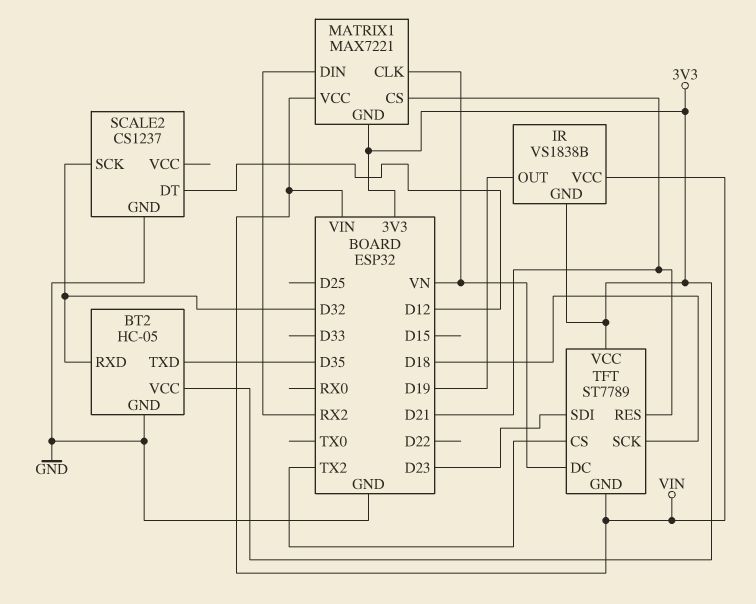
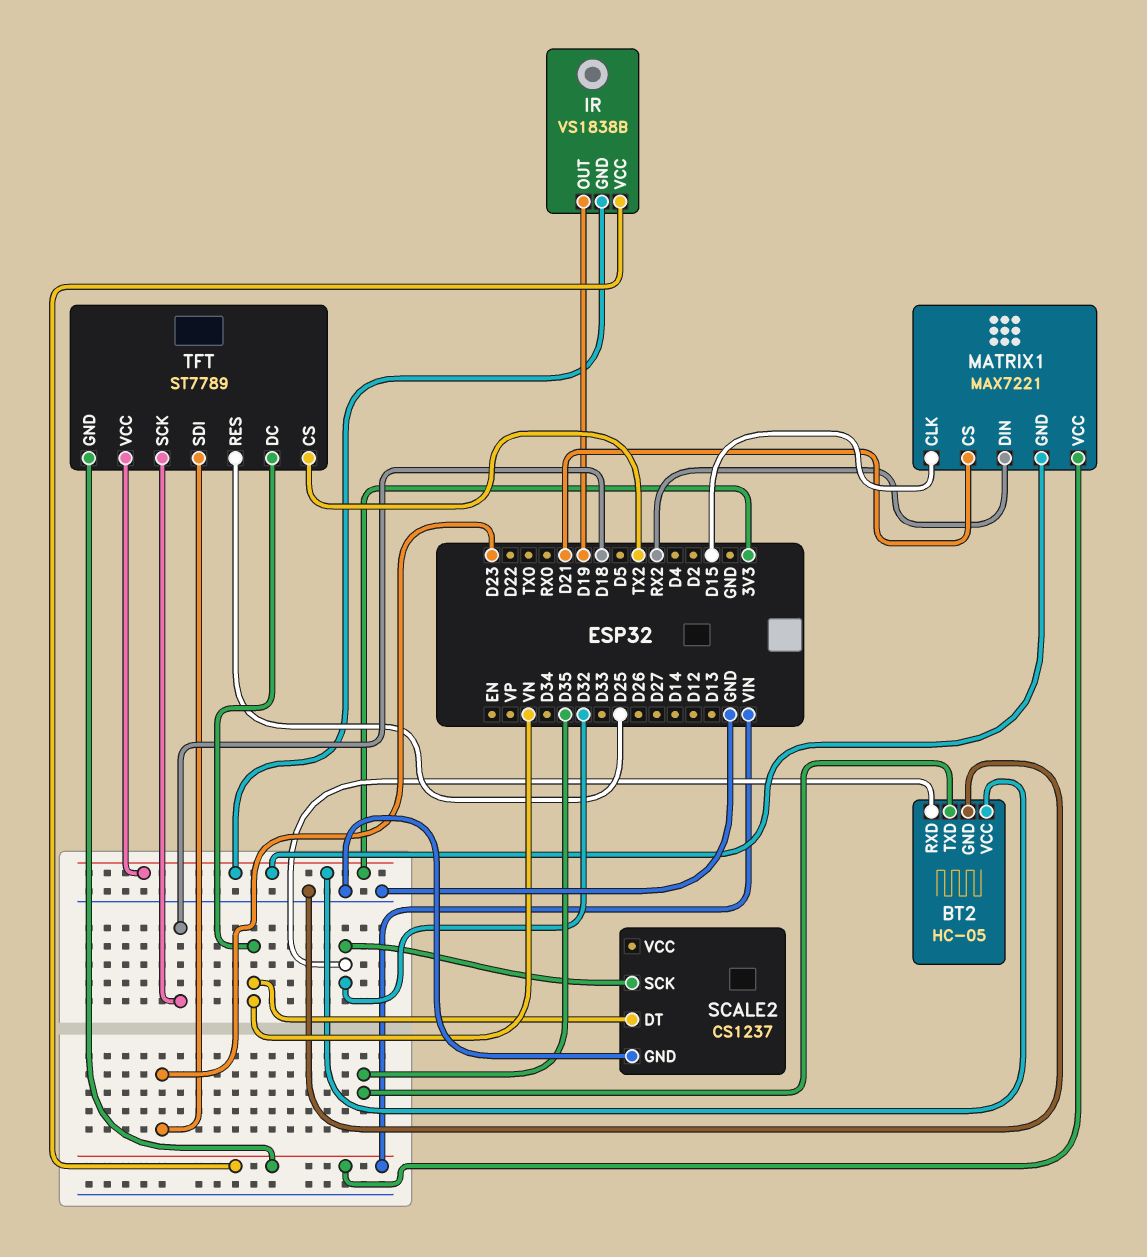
MATRIX1 pin CLK: VN -> D15
SCALE2 pin DT: D12 -> VN
TFT pin RES: D21 -> D25

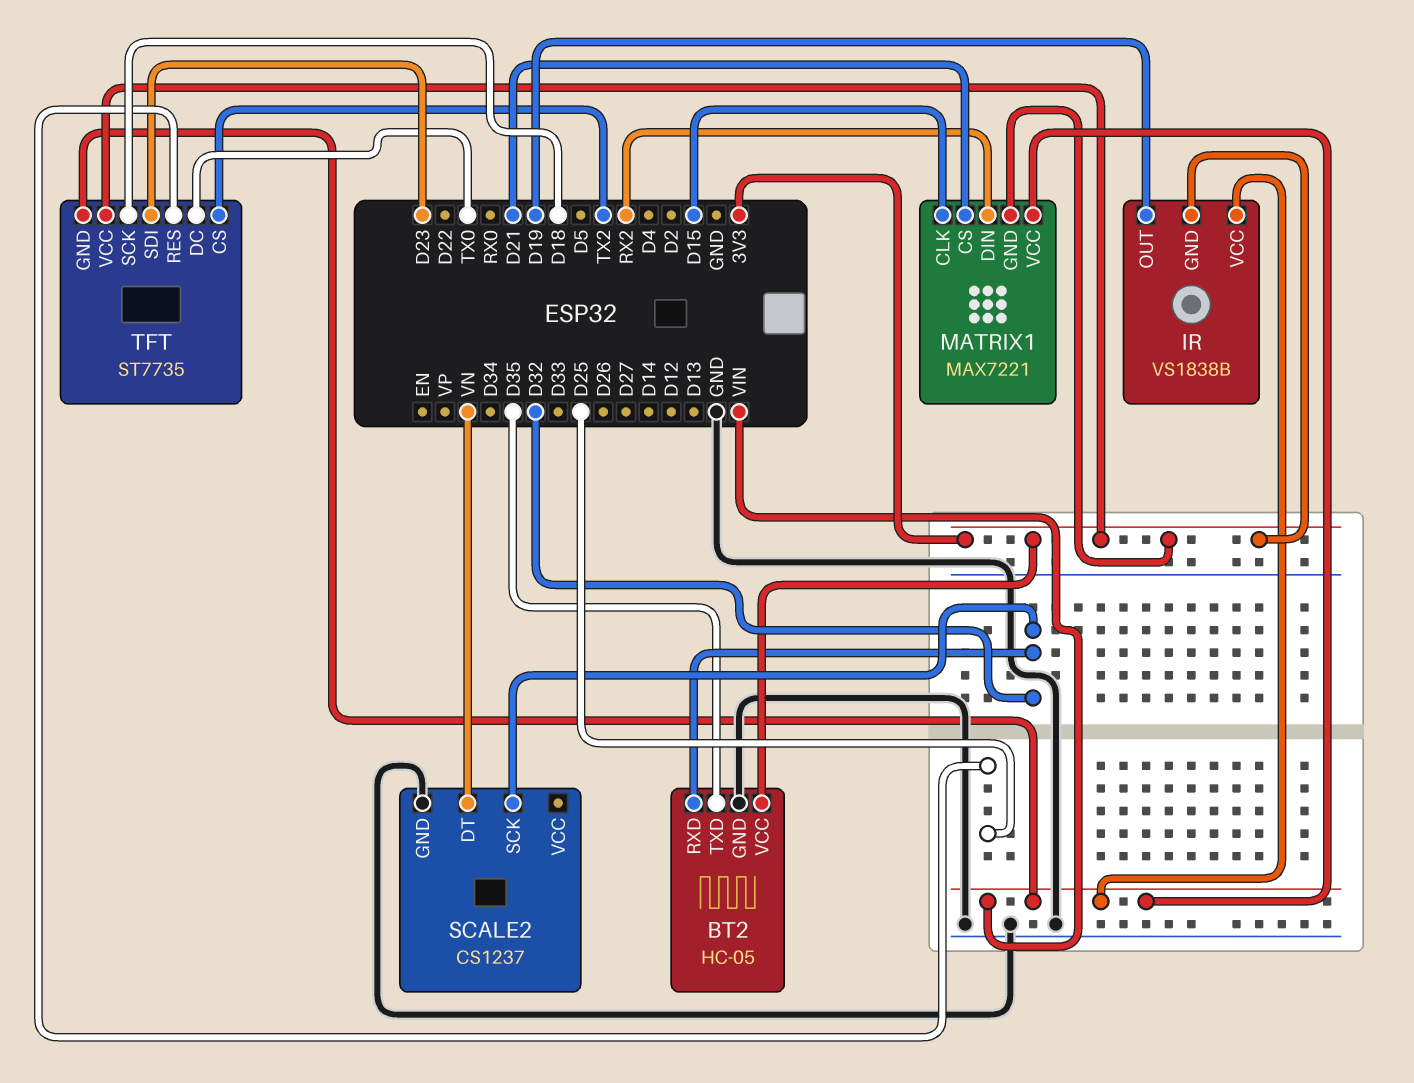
TFT: ST7789 -> ST7735
TFT pin DC: VN -> TX0

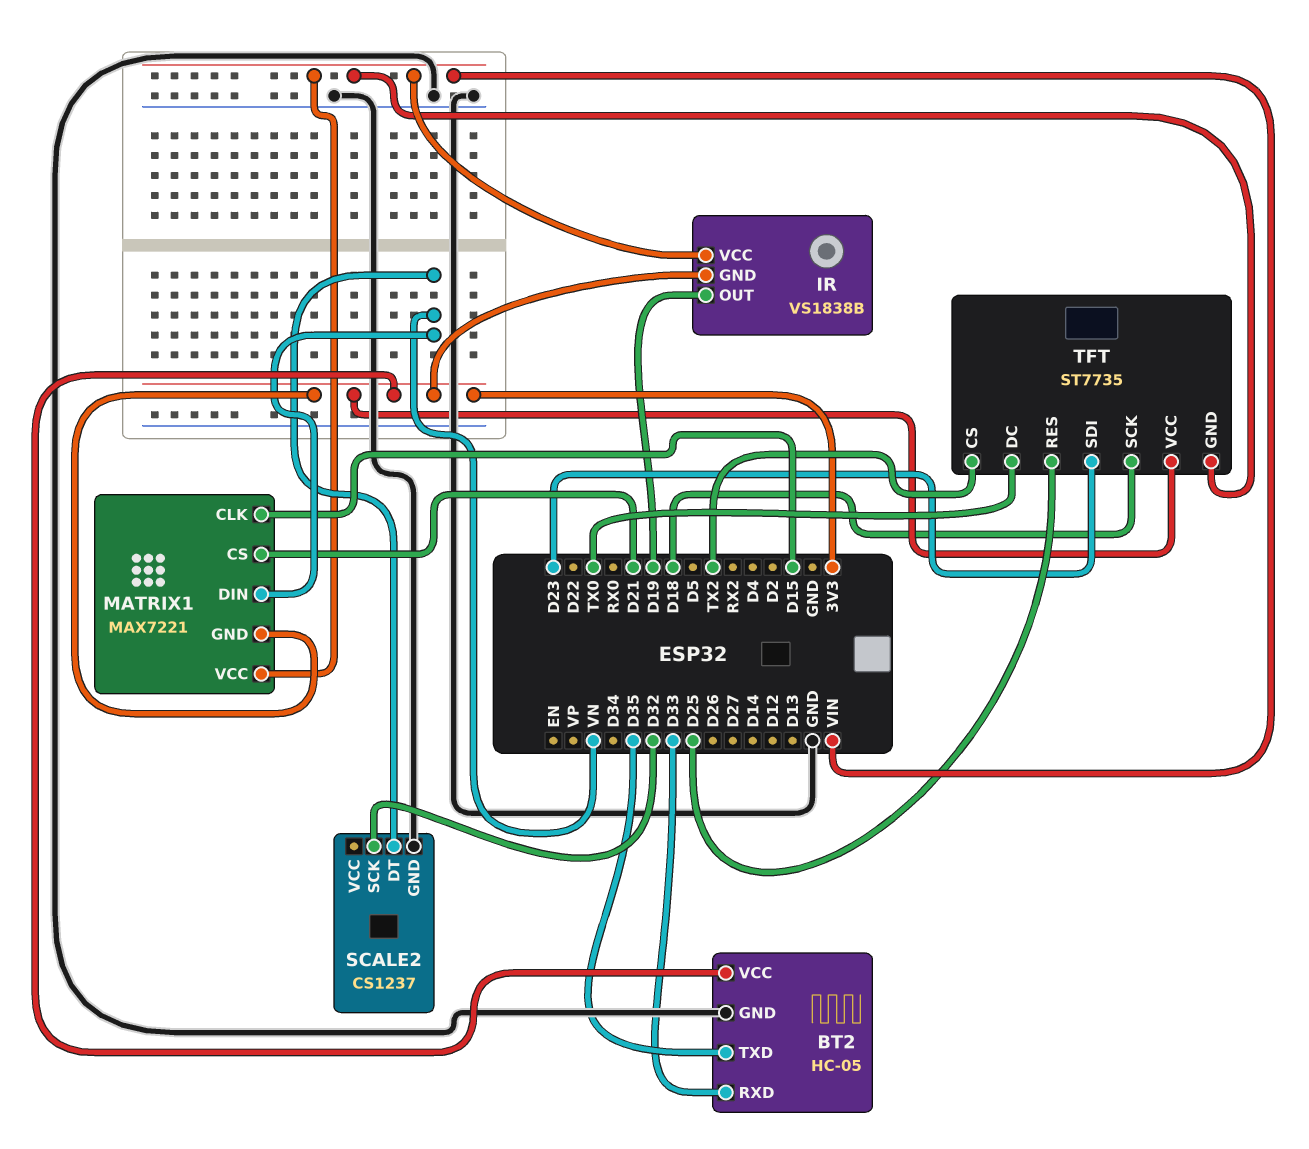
BT2 pin RXD: D32 -> D33
MATRIX1 pin DIN: RX2 -> VN

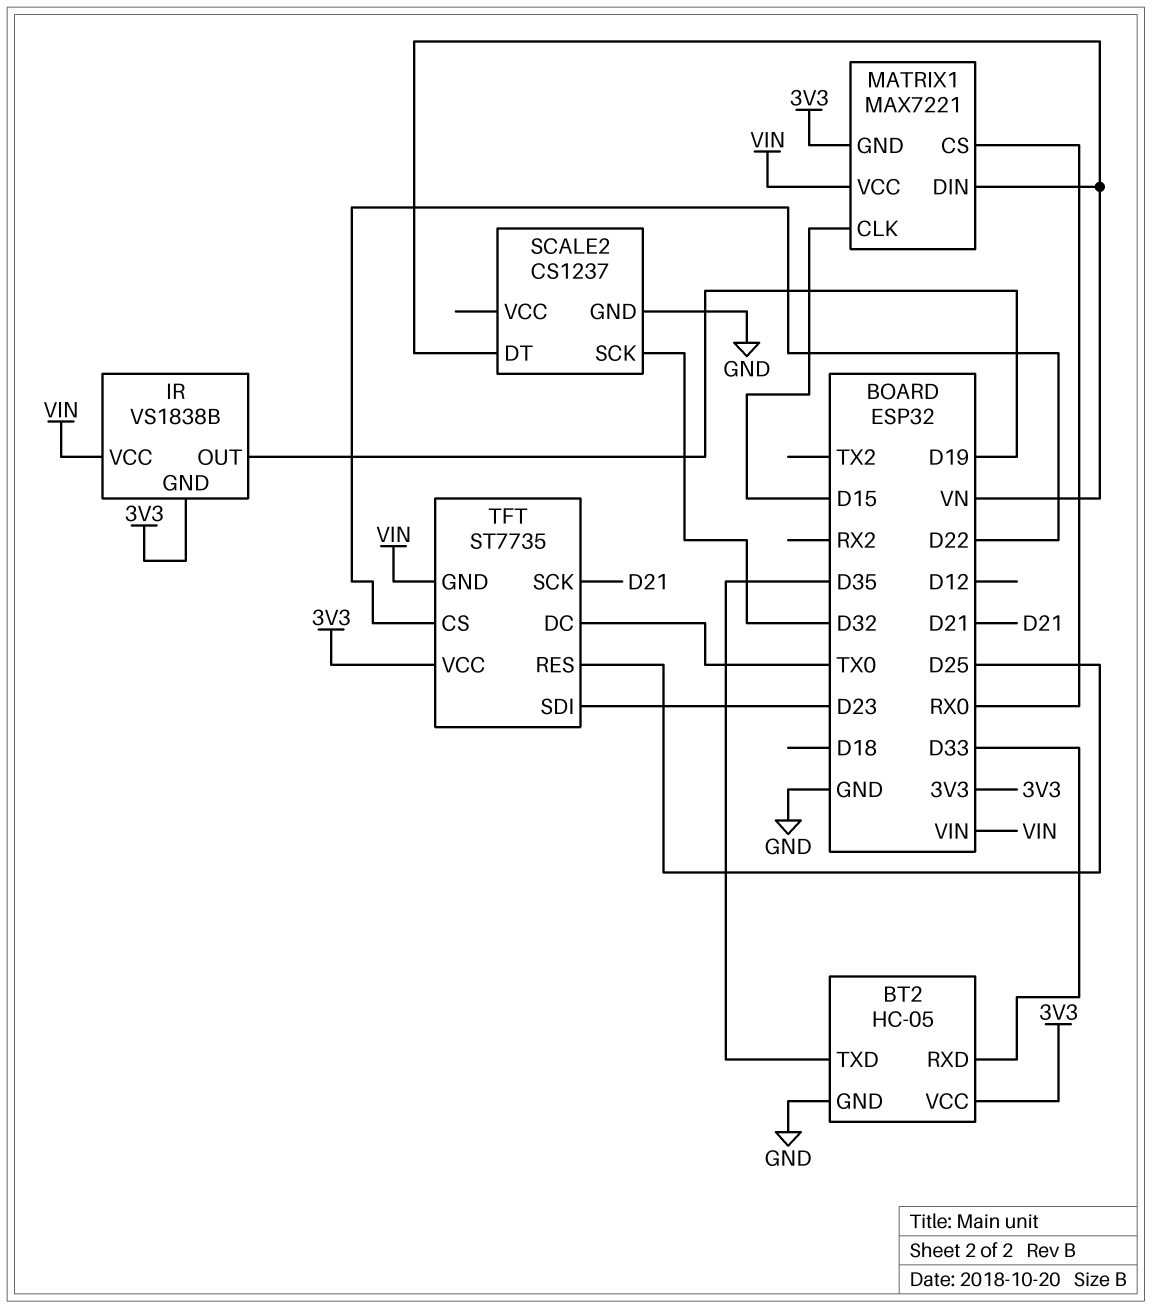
MATRIX1 pin CS: D21 -> RX0
TFT pin CS: TX2 -> D22
TFT pin SCK: D18 -> D21

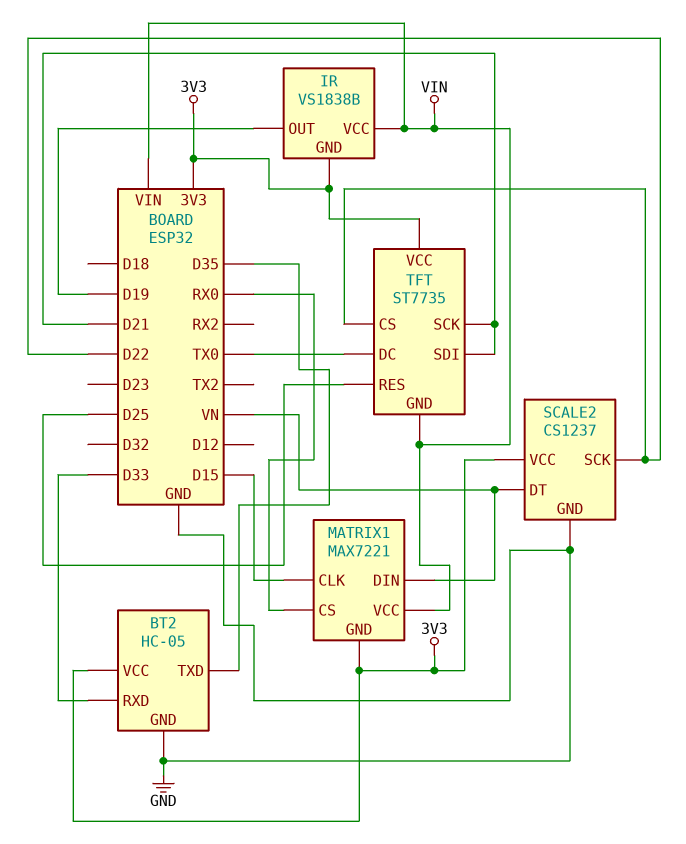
SCALE2 pin SCK: D32 -> D22
SCALE2 pin VCC: none -> 3V3
TFT pin SDI: D23 -> D21

